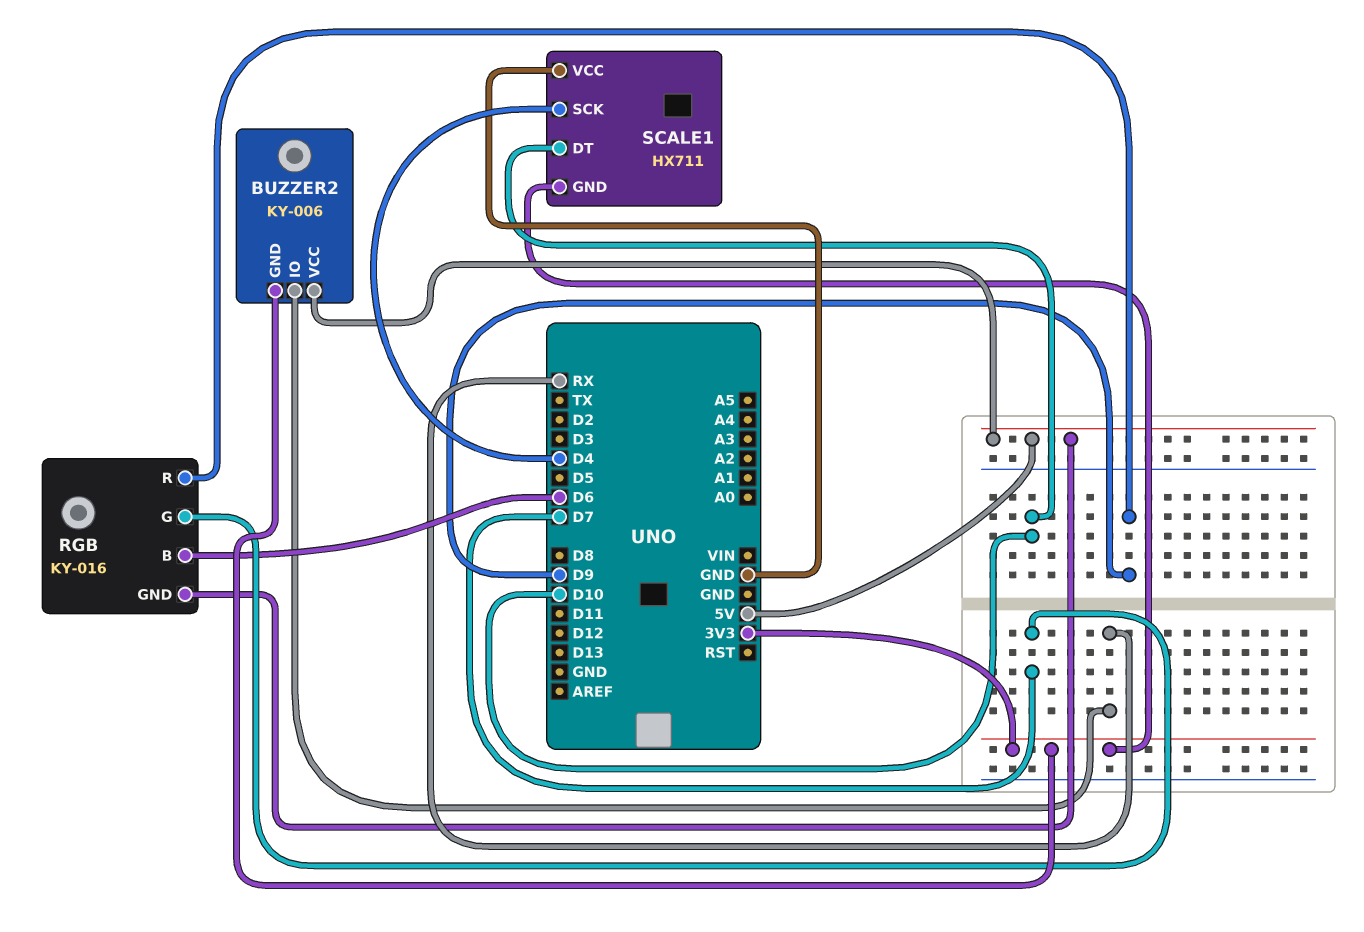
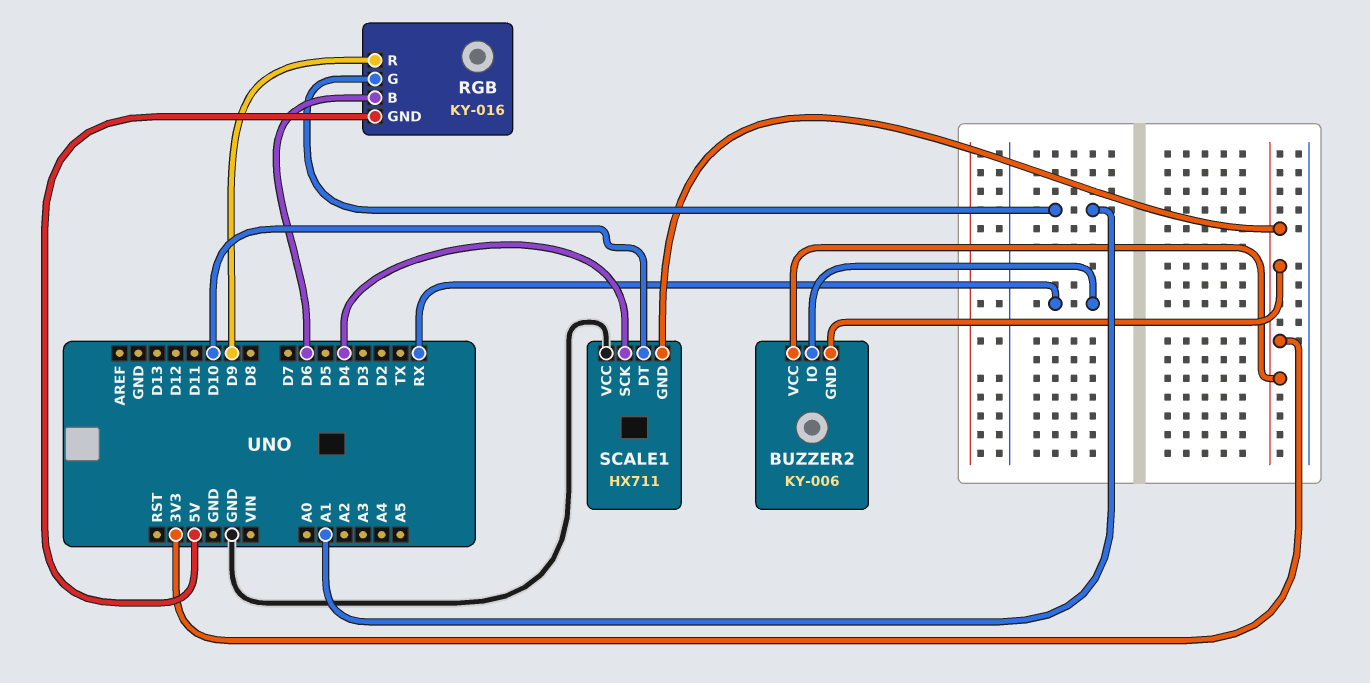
BUZZER2 pin VCC: 5V -> 3V3
RGB pin G: D7 -> A1

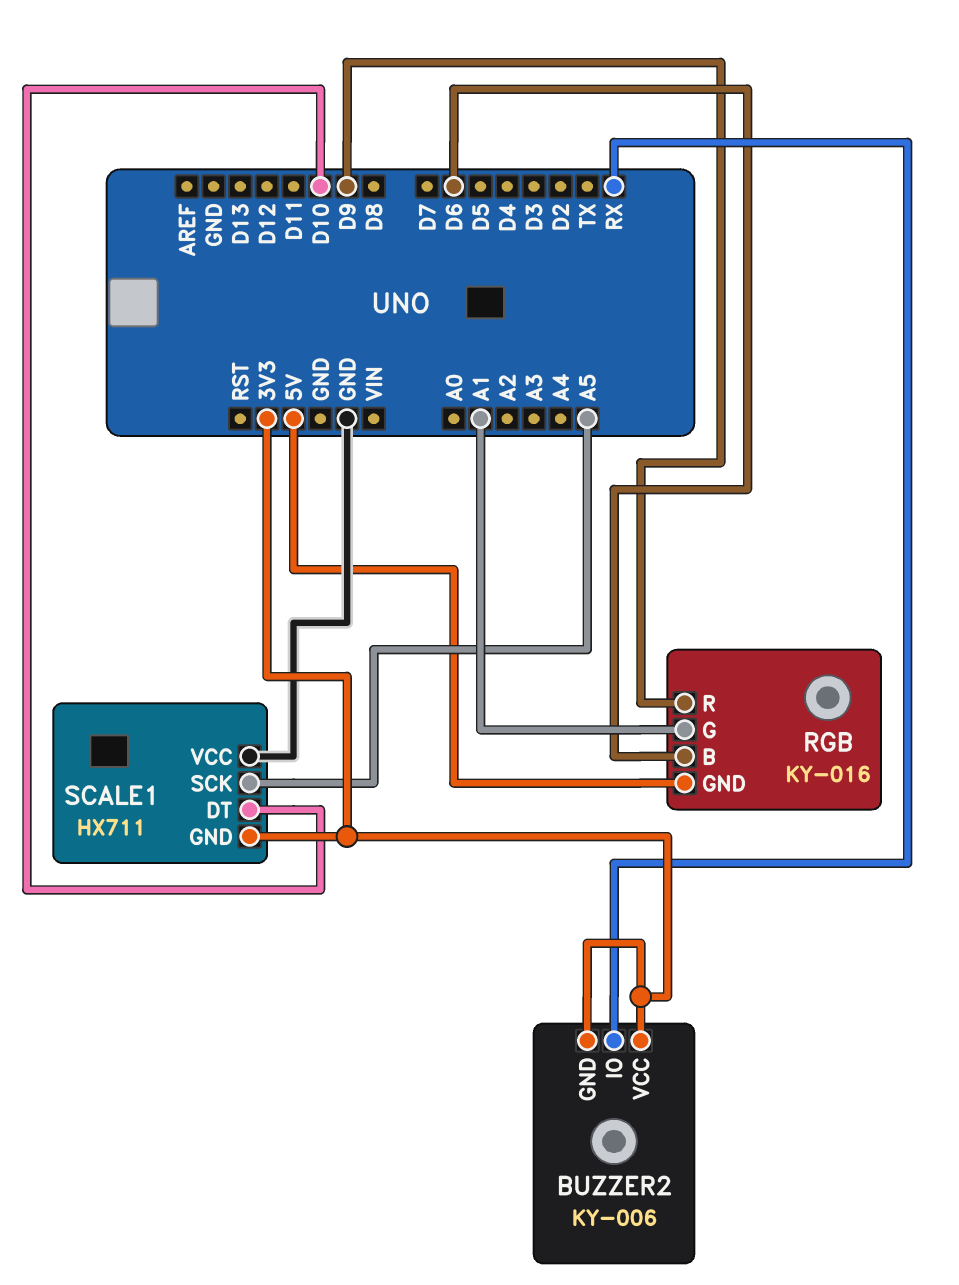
SCALE1 pin SCK: D4 -> A5

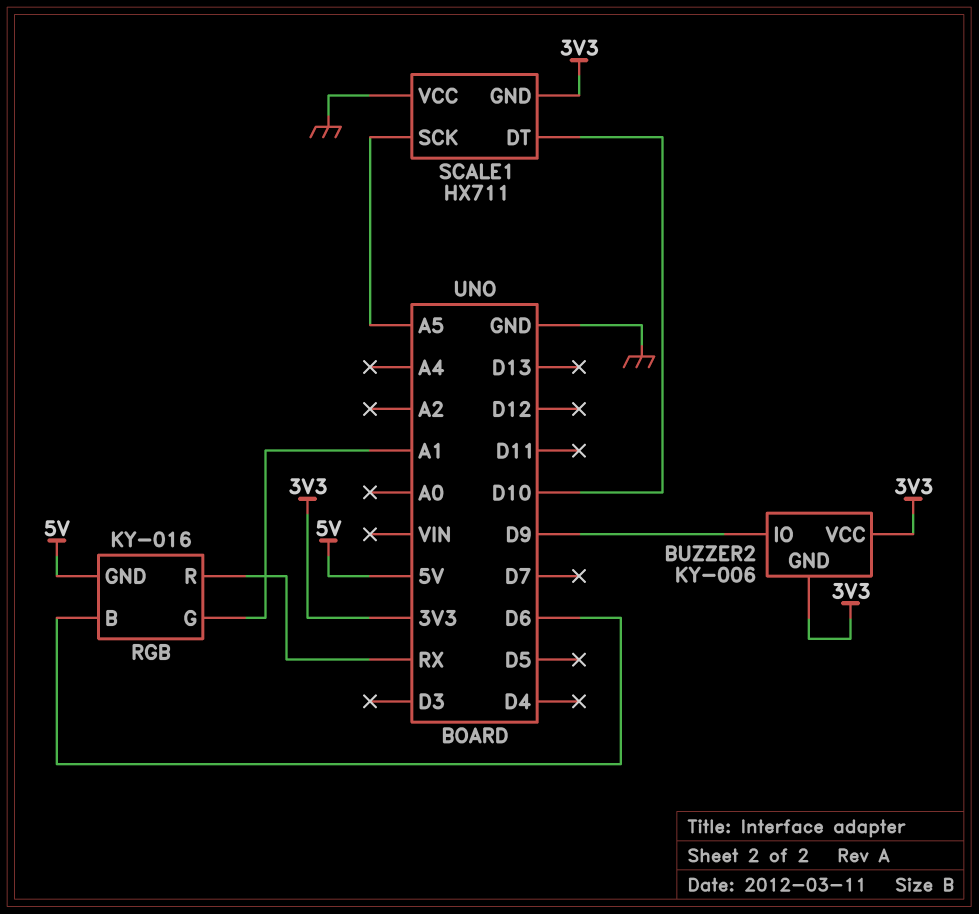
BUZZER2 pin IO: RX -> D9
RGB pin R: D9 -> RX

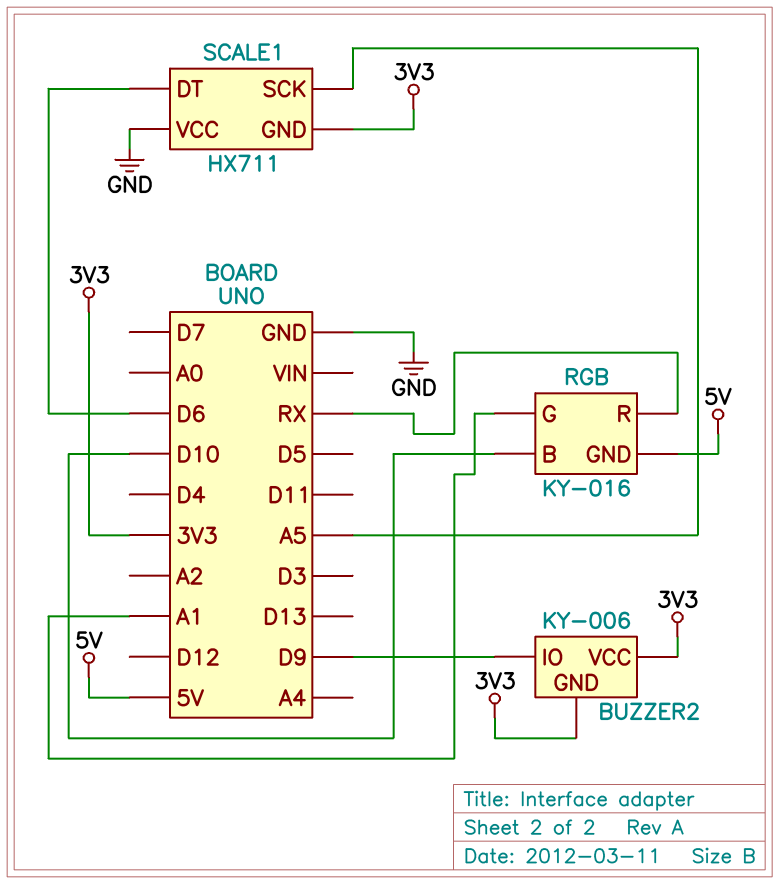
RGB pin B: D6 -> D10
SCALE1 pin DT: D10 -> D6

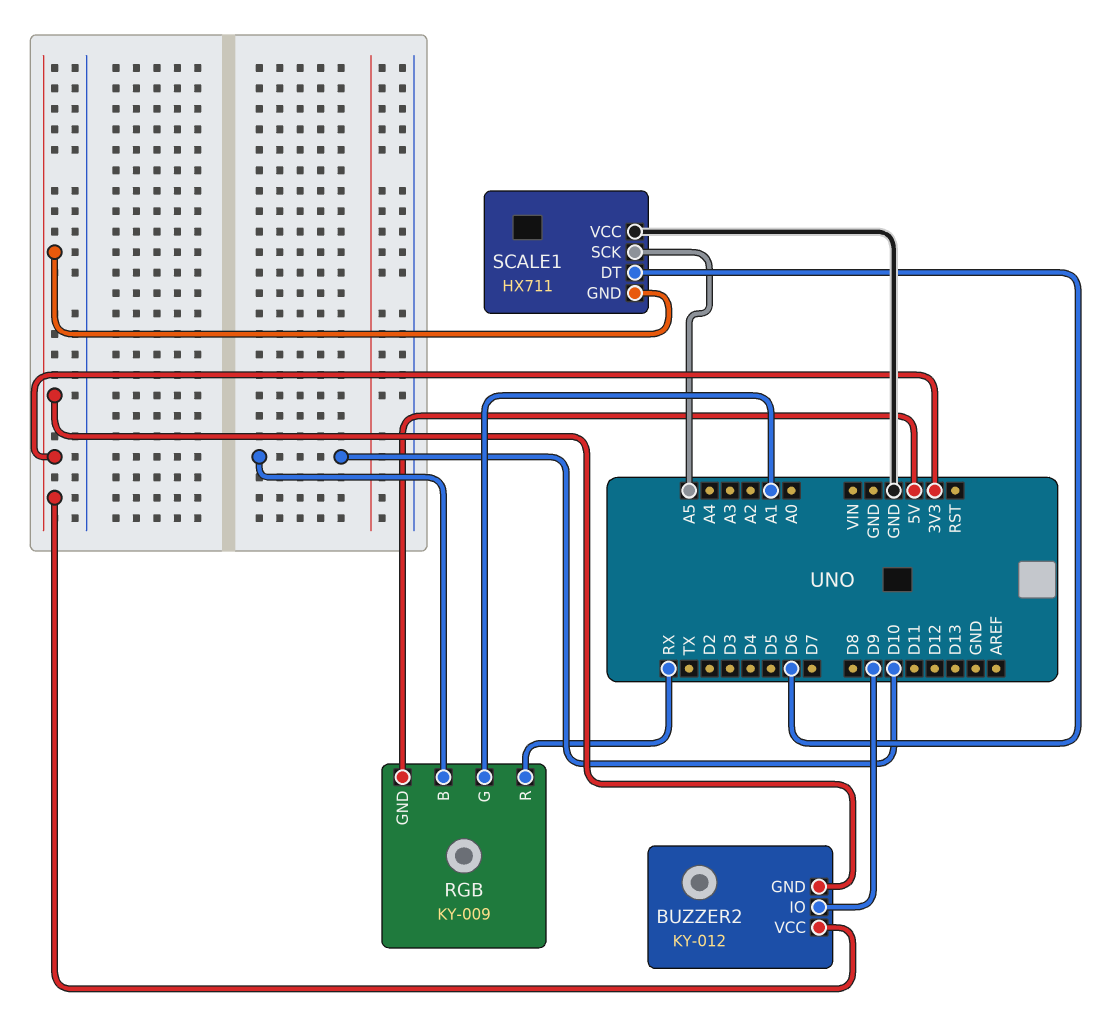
BUZZER2: KY-006 -> KY-012
RGB: KY-016 -> KY-009

